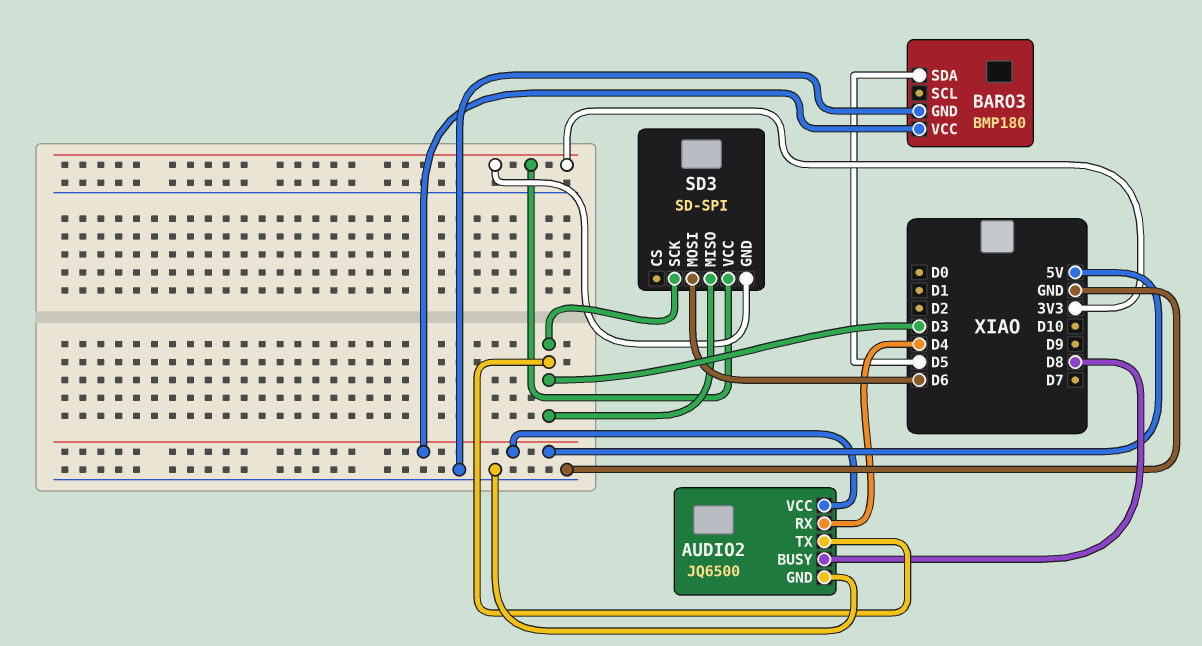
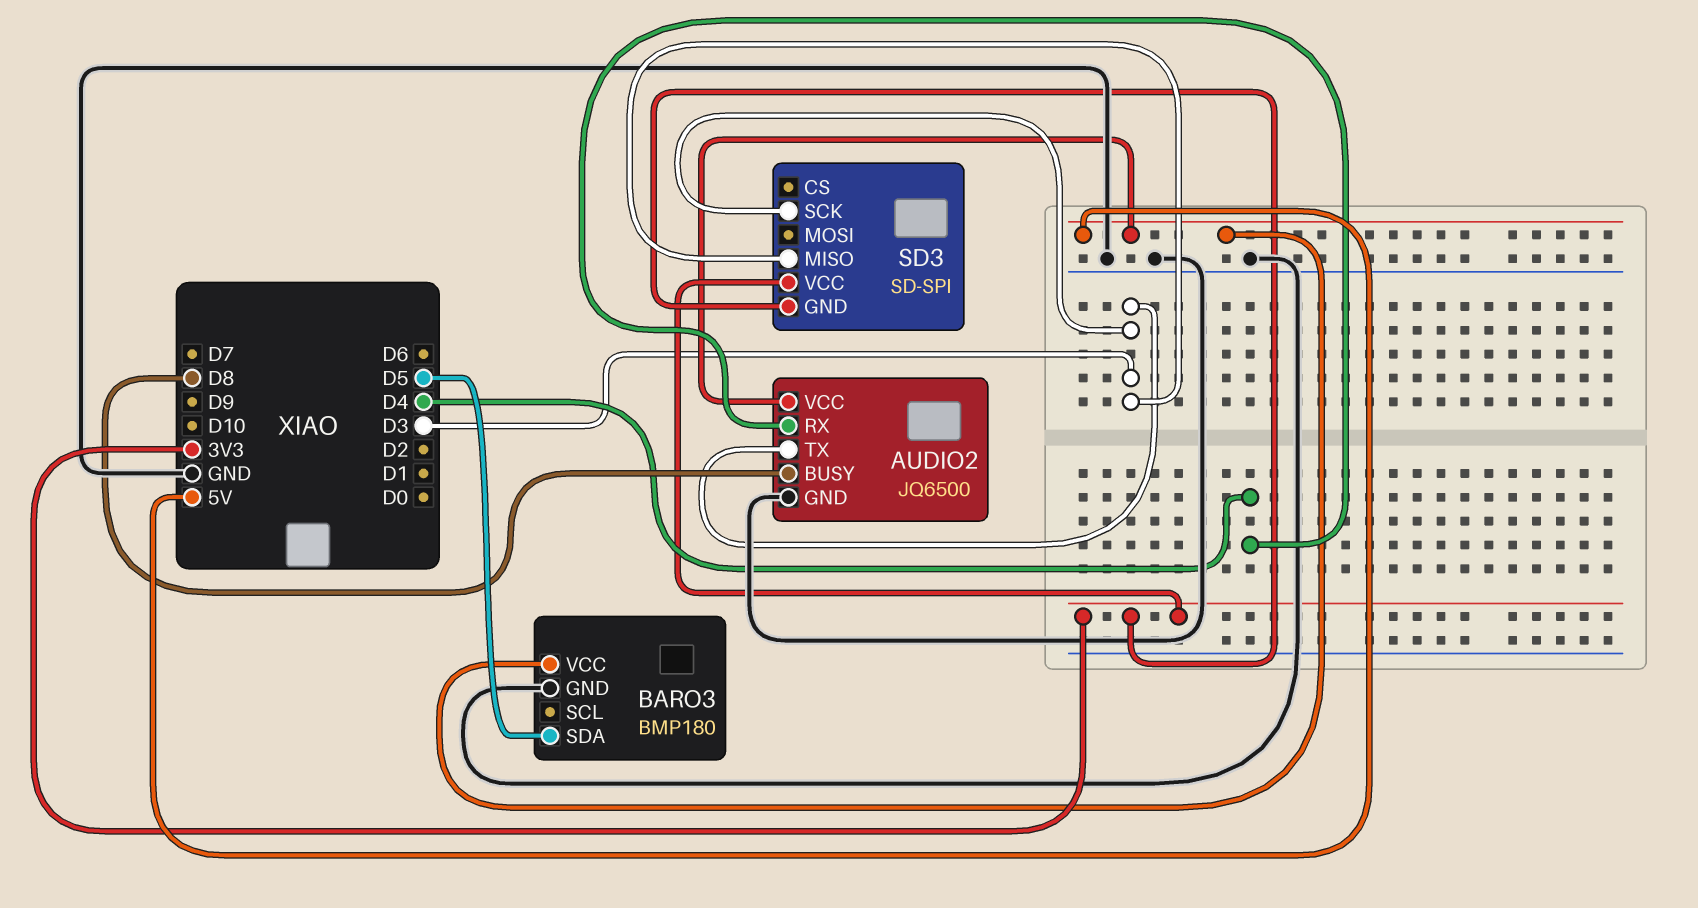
SD3 pin MOSI: D6 -> none

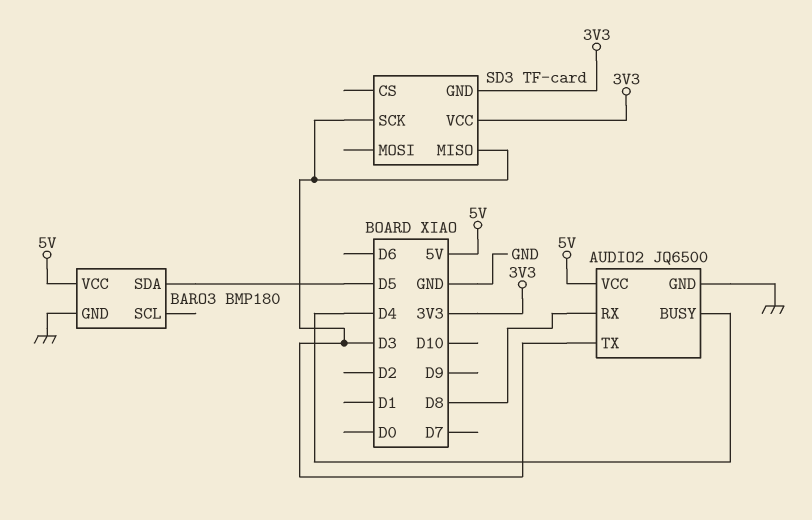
AUDIO2 pin BUSY: D8 -> D4
AUDIO2 pin RX: D4 -> D8
SD3: SD-SPI -> TF-card

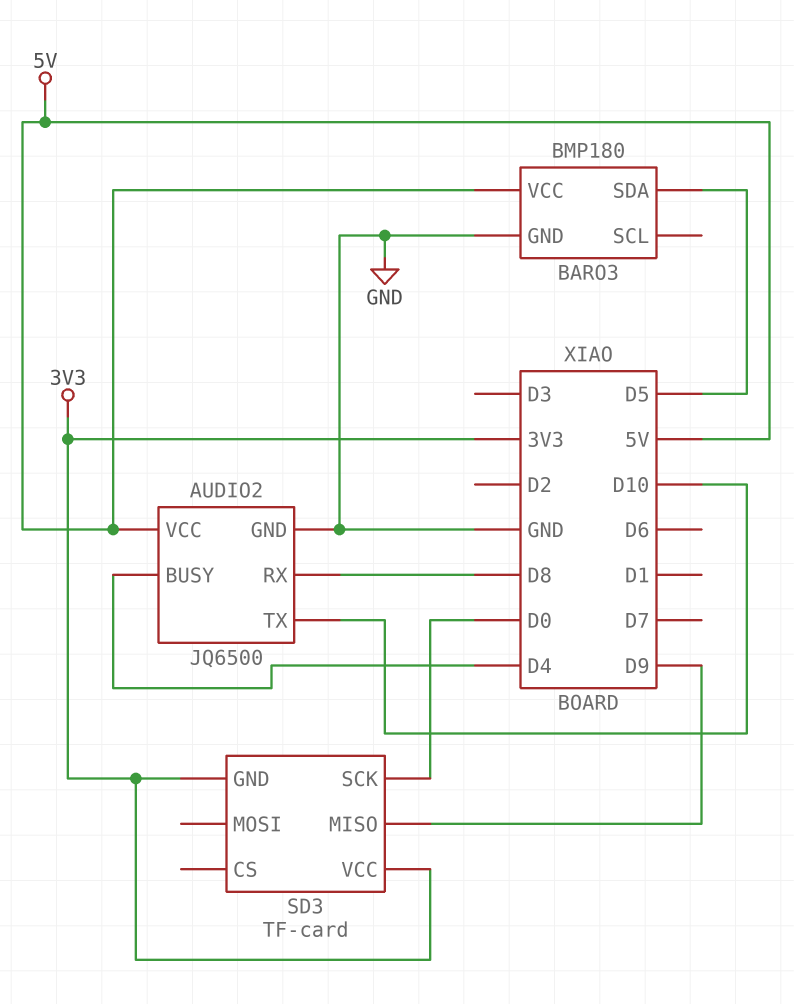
AUDIO2 pin TX: D3 -> D10
SD3 pin MISO: D3 -> D9
SD3 pin SCK: D3 -> D0

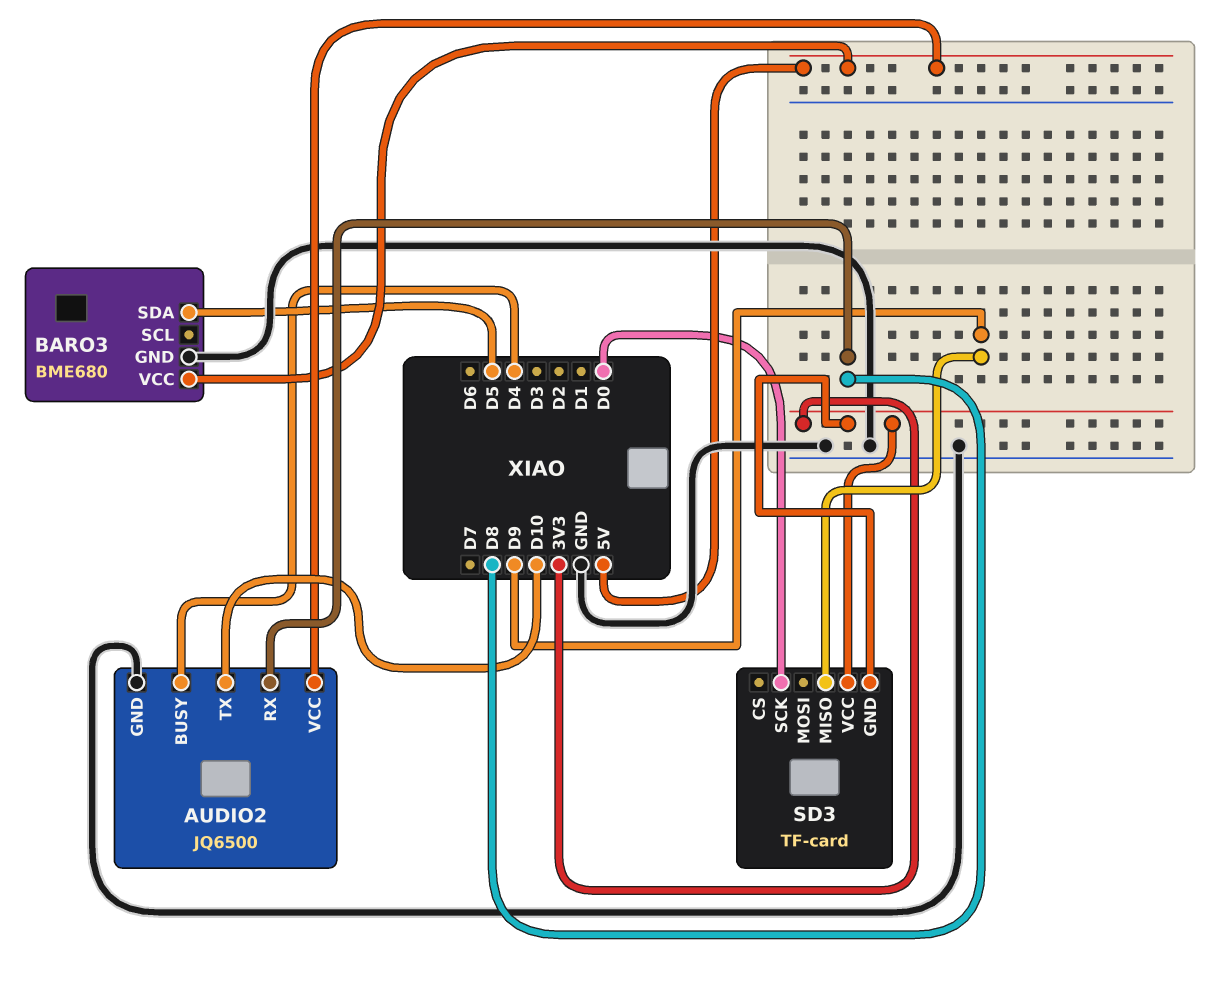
BARO3: BMP180 -> BME680

